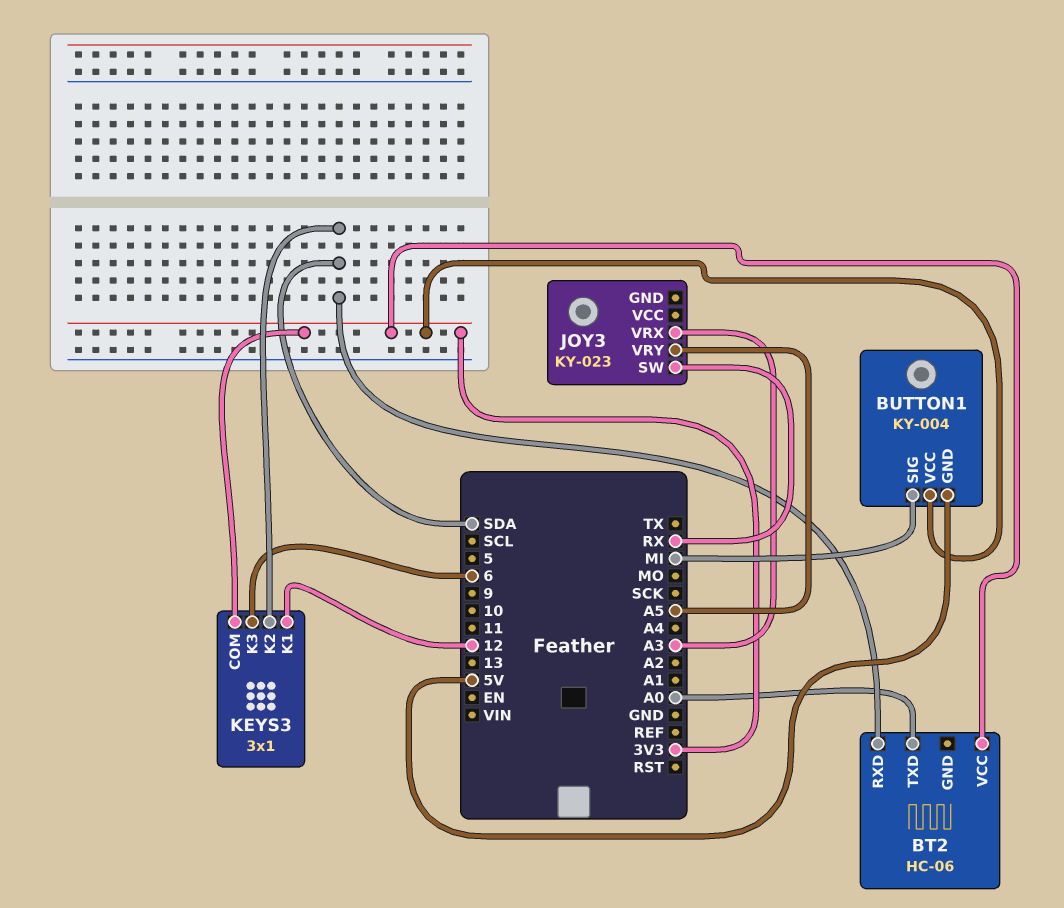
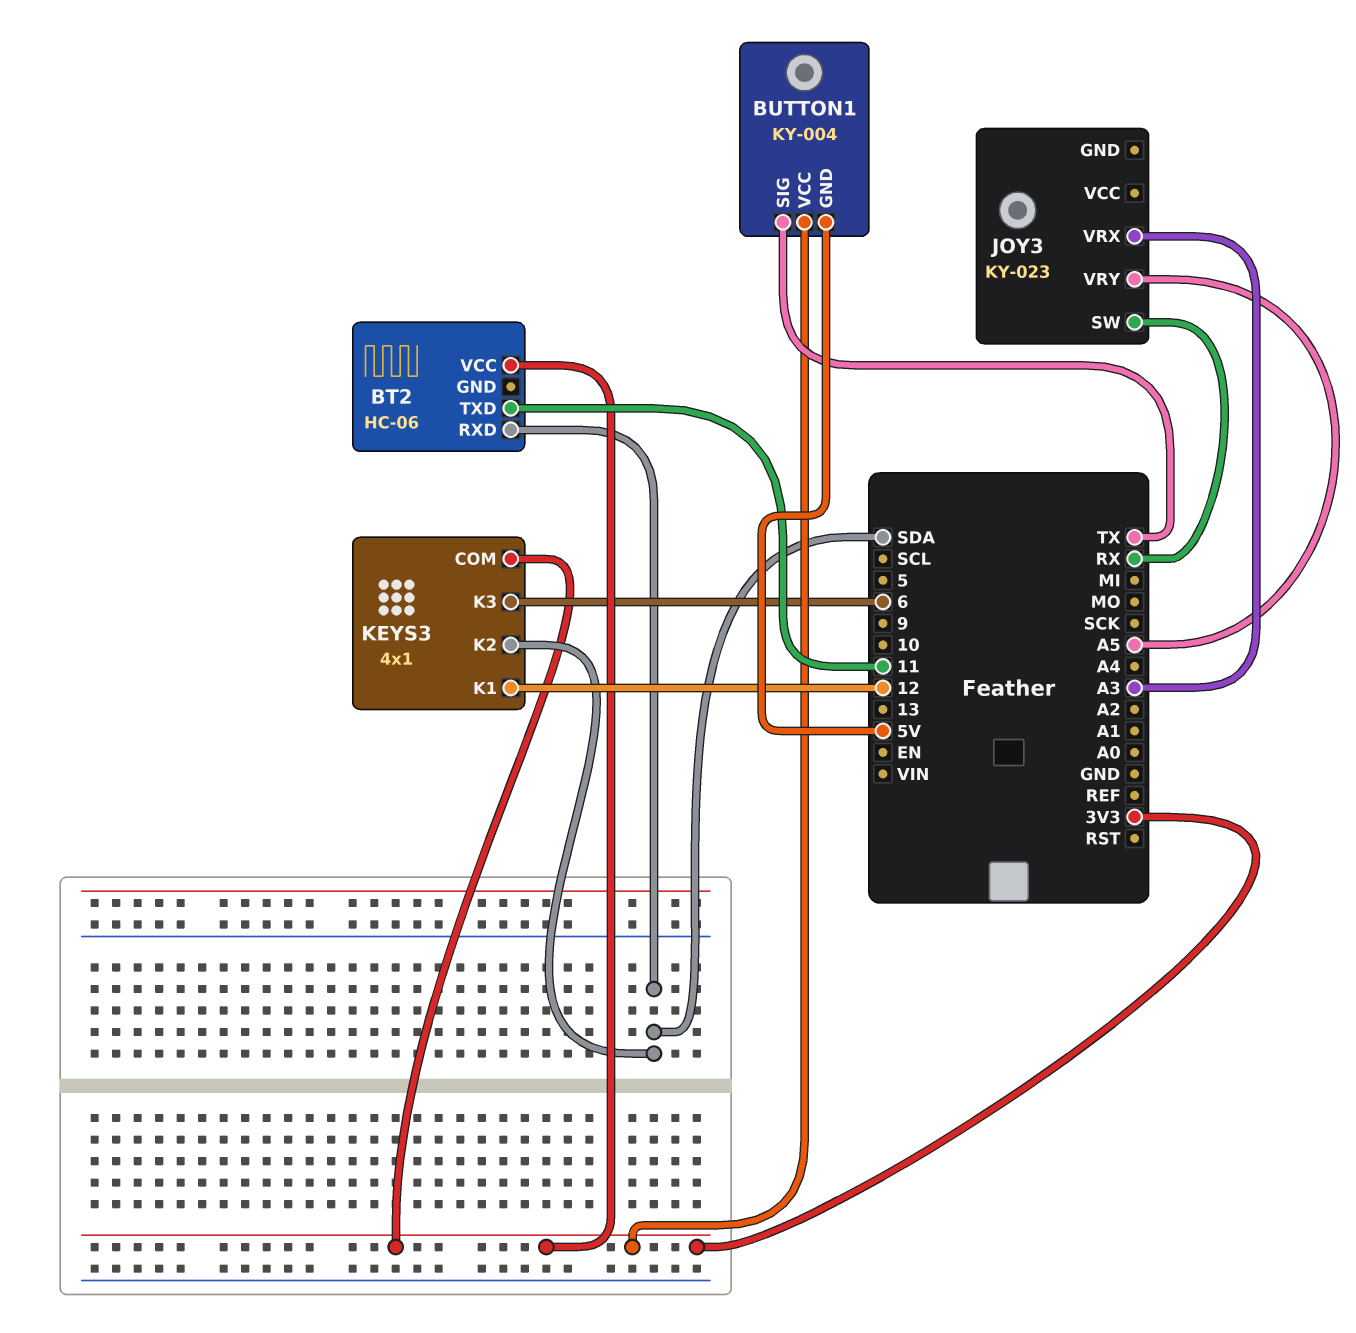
BT2 pin TXD: A0 -> 11
BUTTON1 pin SIG: MI -> TX
KEYS3: 3x1 -> 4x1

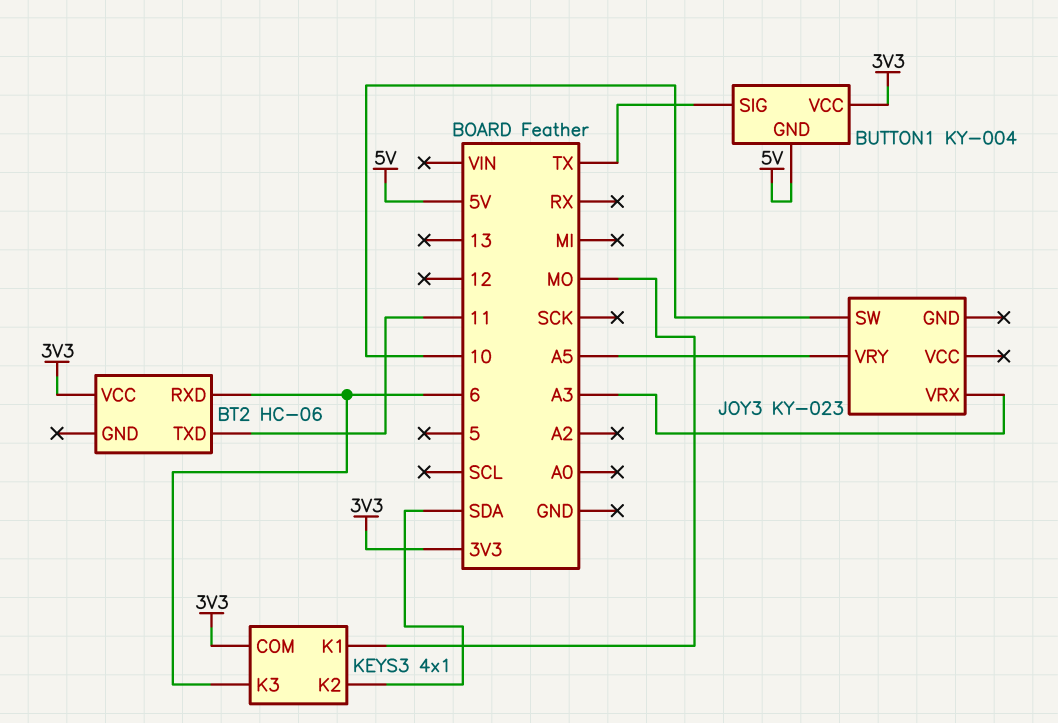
BT2 pin RXD: SDA -> 6
JOY3 pin SW: RX -> 10
KEYS3 pin K1: 12 -> MO

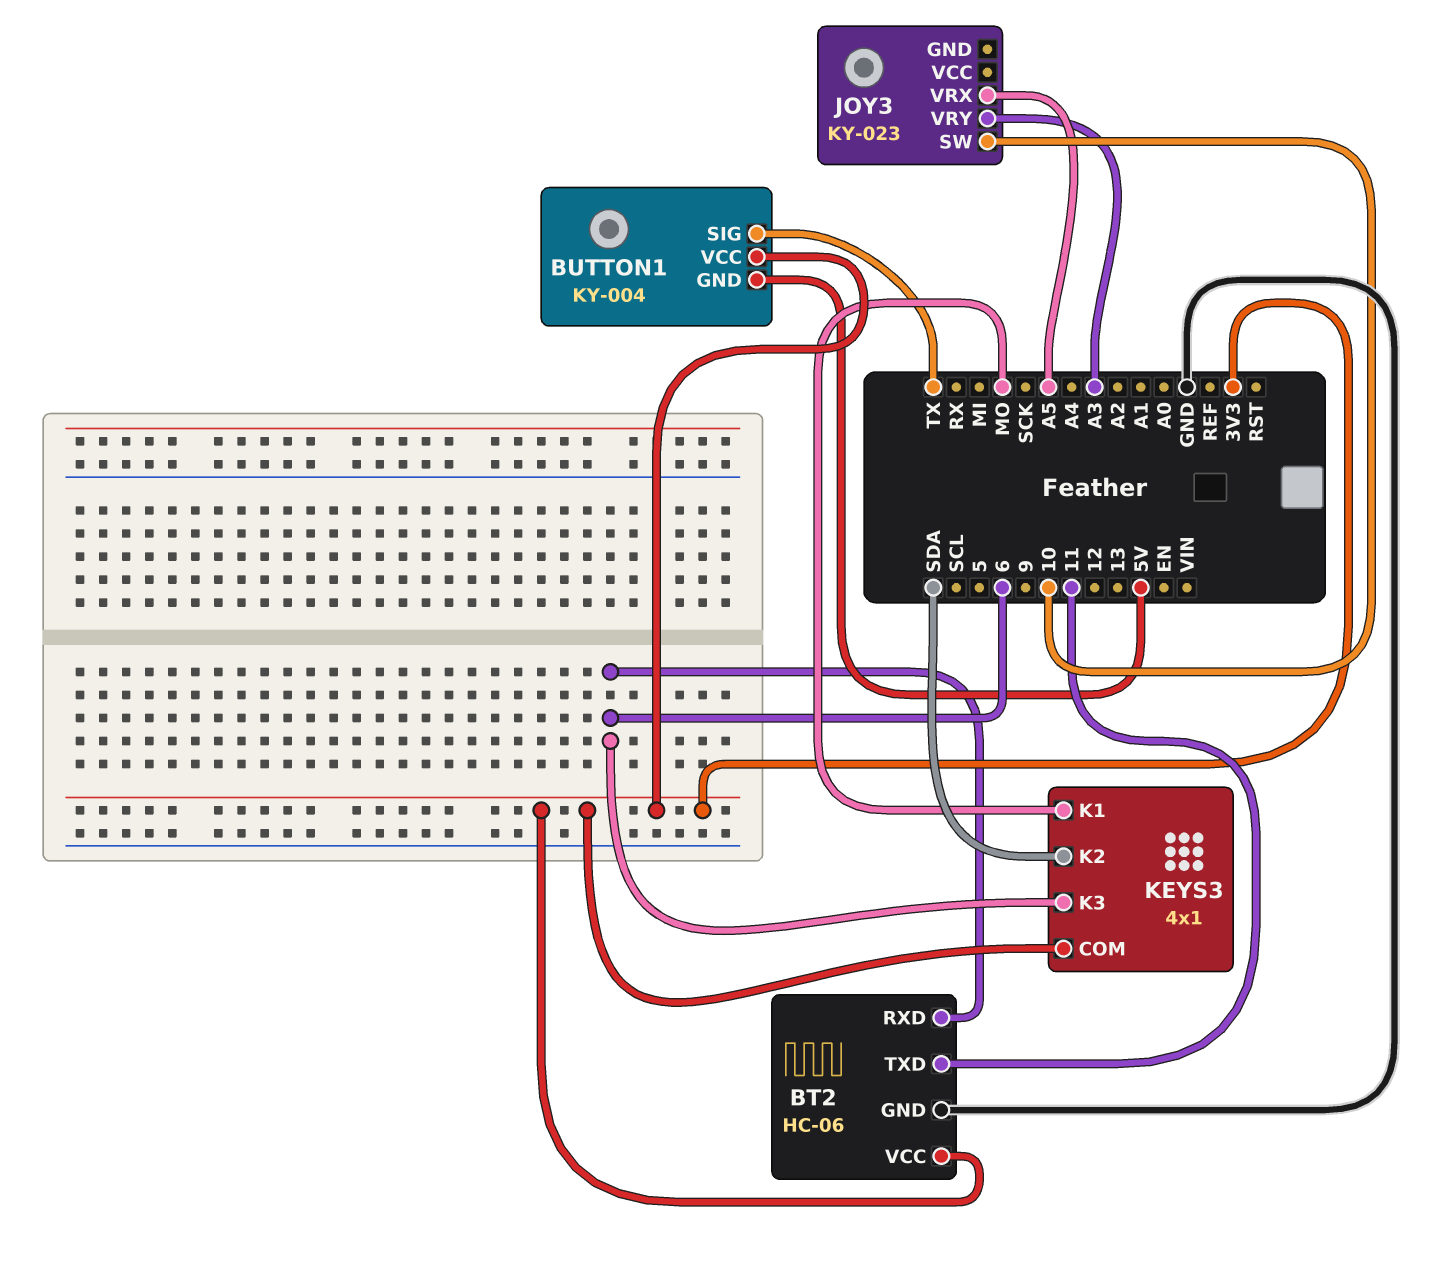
BT2 pin GND: none -> GND
JOY3 pin VRX: A3 -> A5
JOY3 pin VRY: A5 -> A3

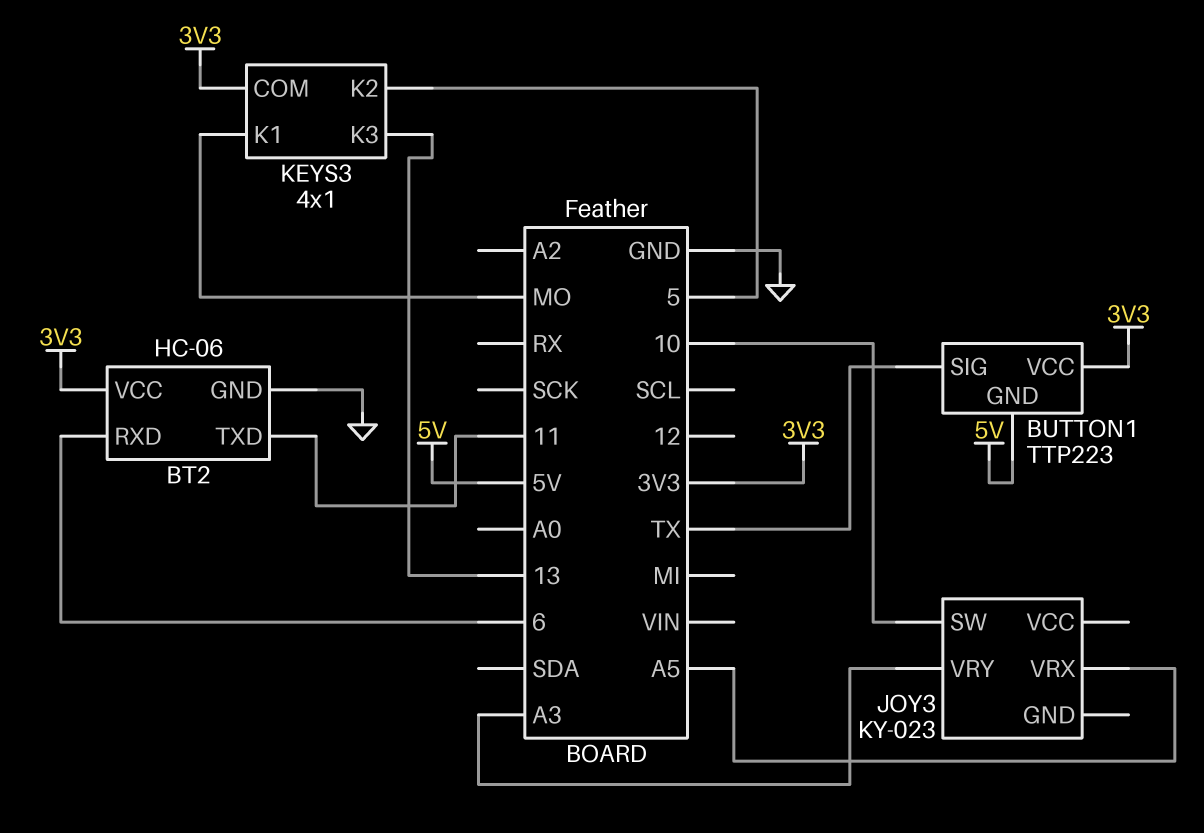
BUTTON1: KY-004 -> TTP223
KEYS3 pin K2: SDA -> 5
KEYS3 pin K3: 6 -> 13

